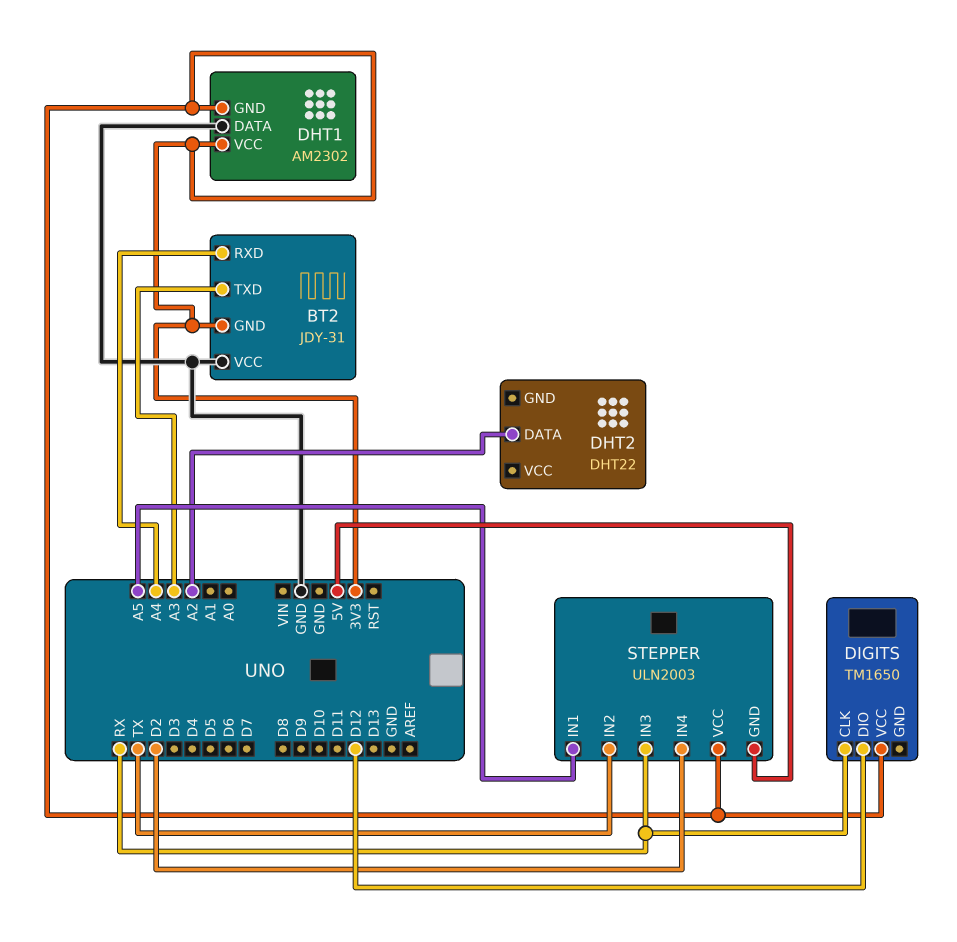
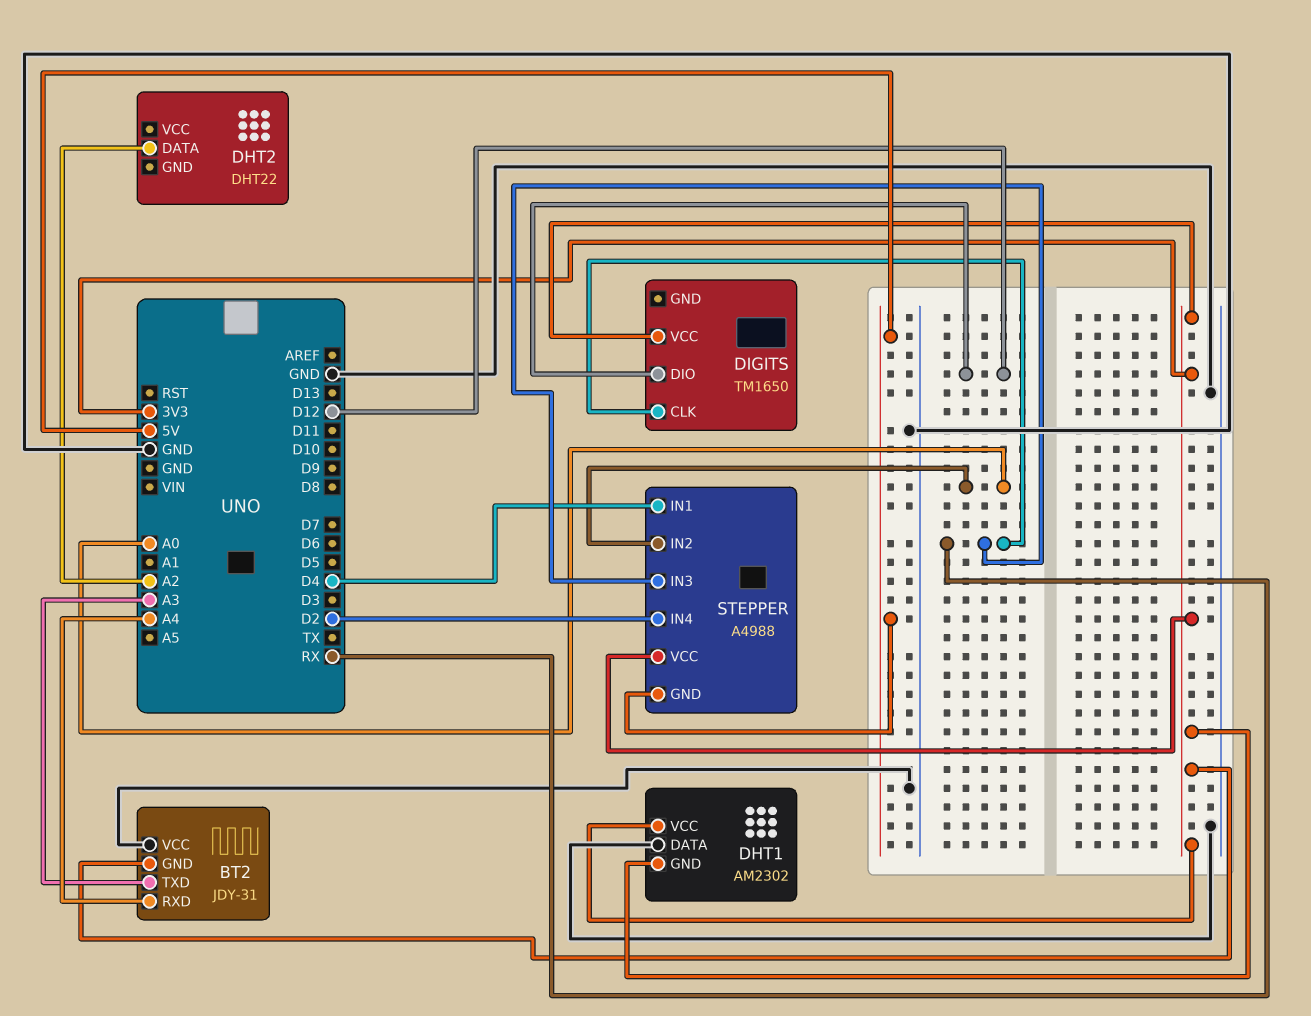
STEPPER: ULN2003 -> A4988
STEPPER pin IN1: A5 -> D4
STEPPER pin IN2: TX -> A0

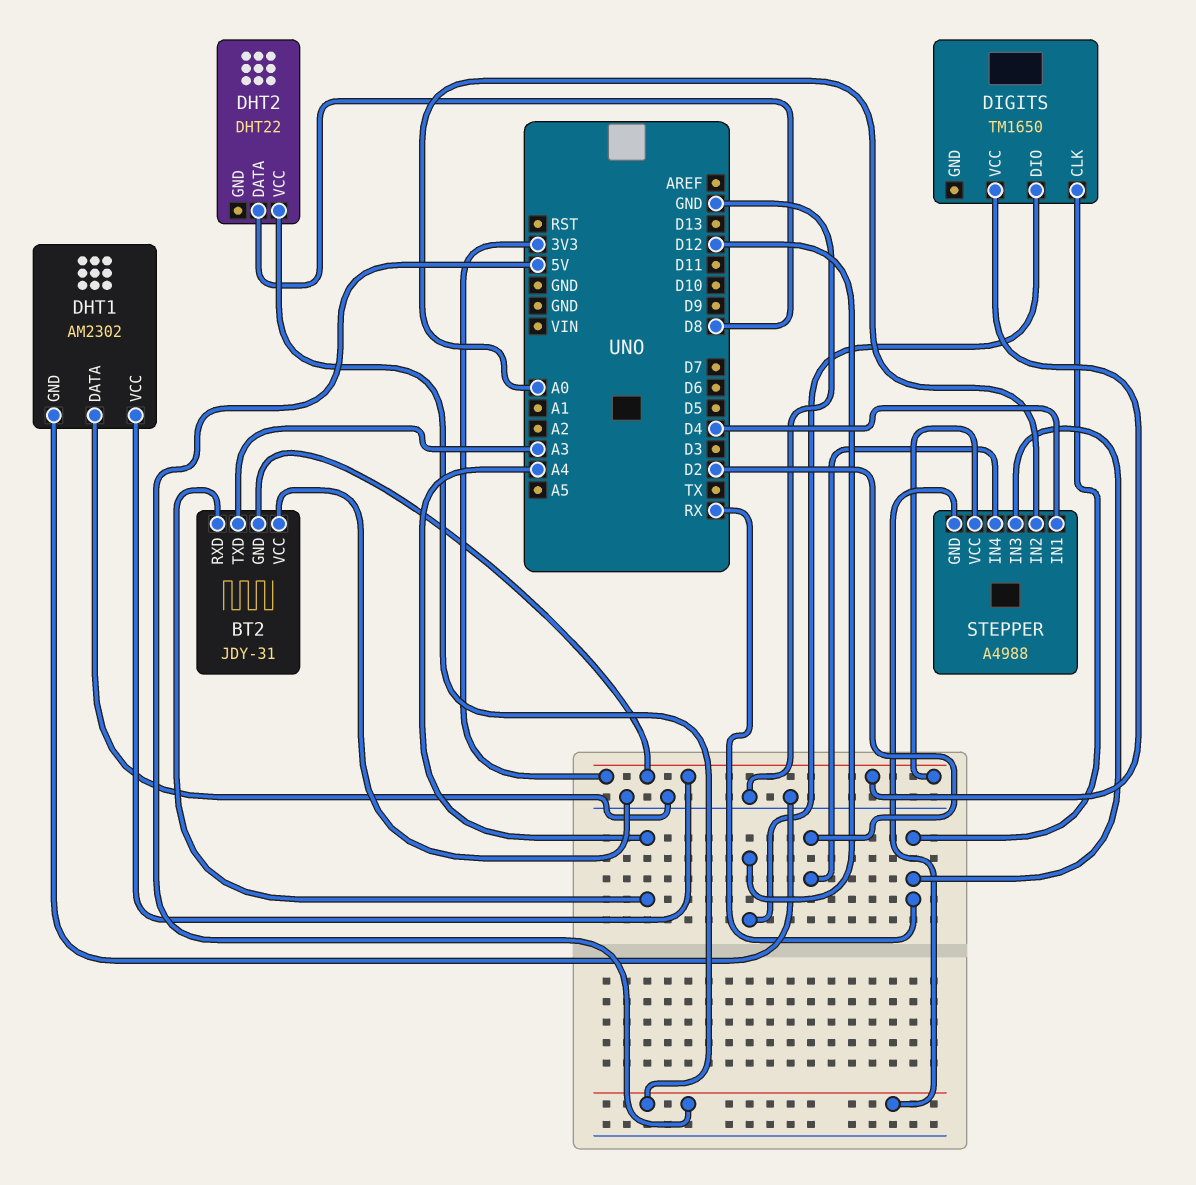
DHT1 pin GND: 3V3 -> GND
DHT2 pin DATA: A2 -> D8
DHT2 pin VCC: none -> 5V

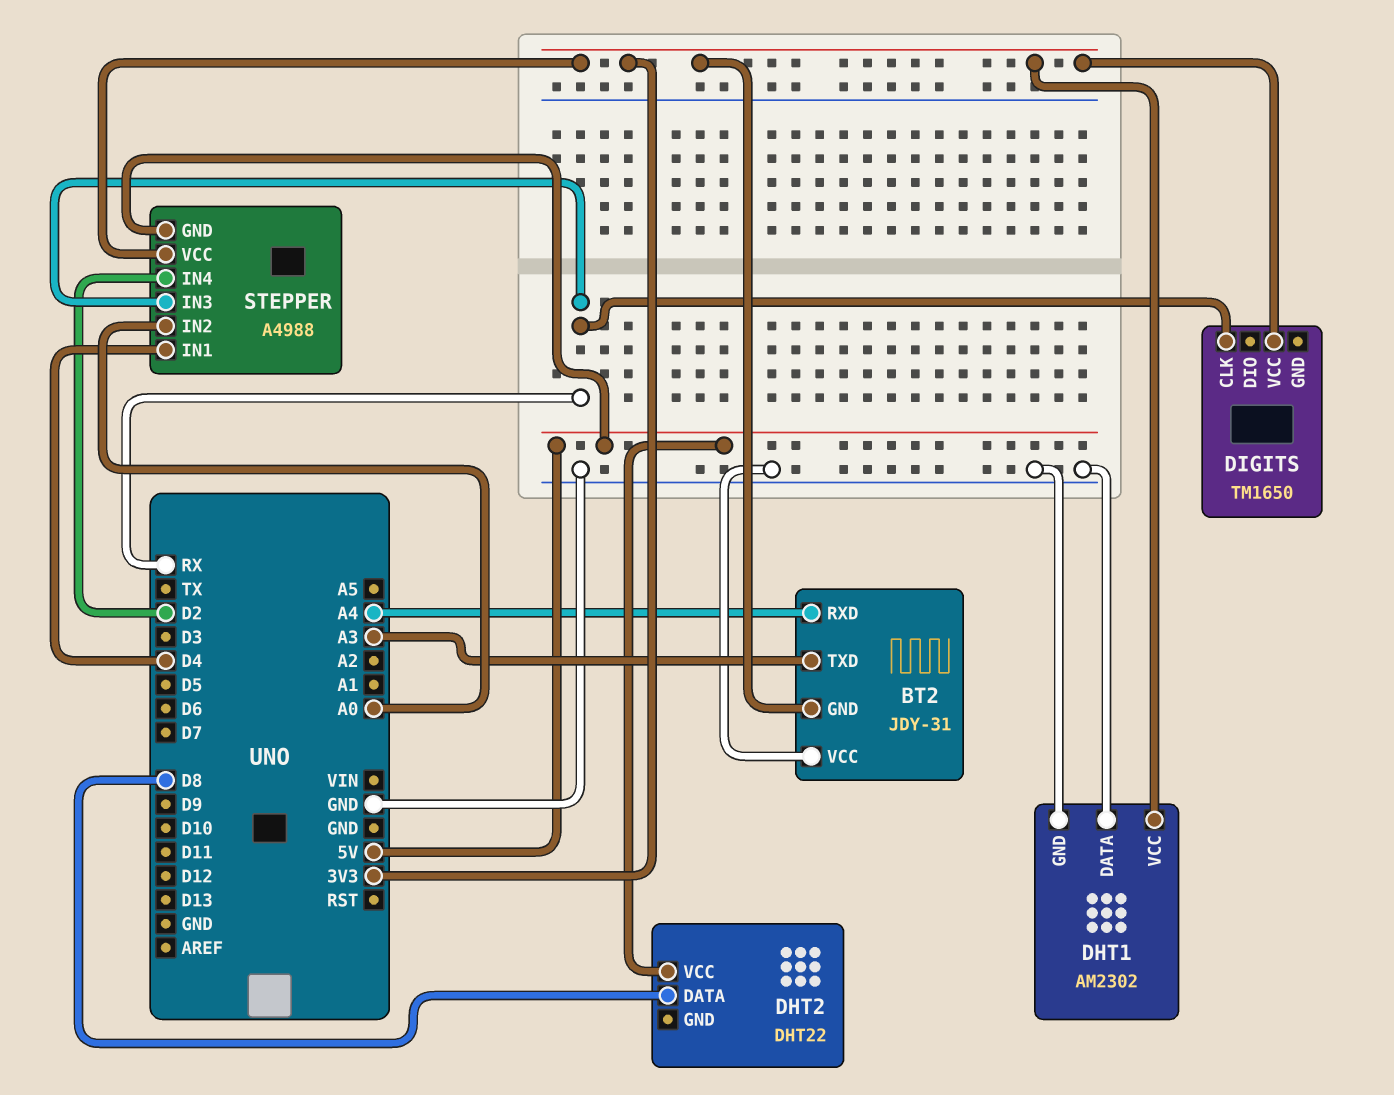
DIGITS pin DIO: D12 -> none

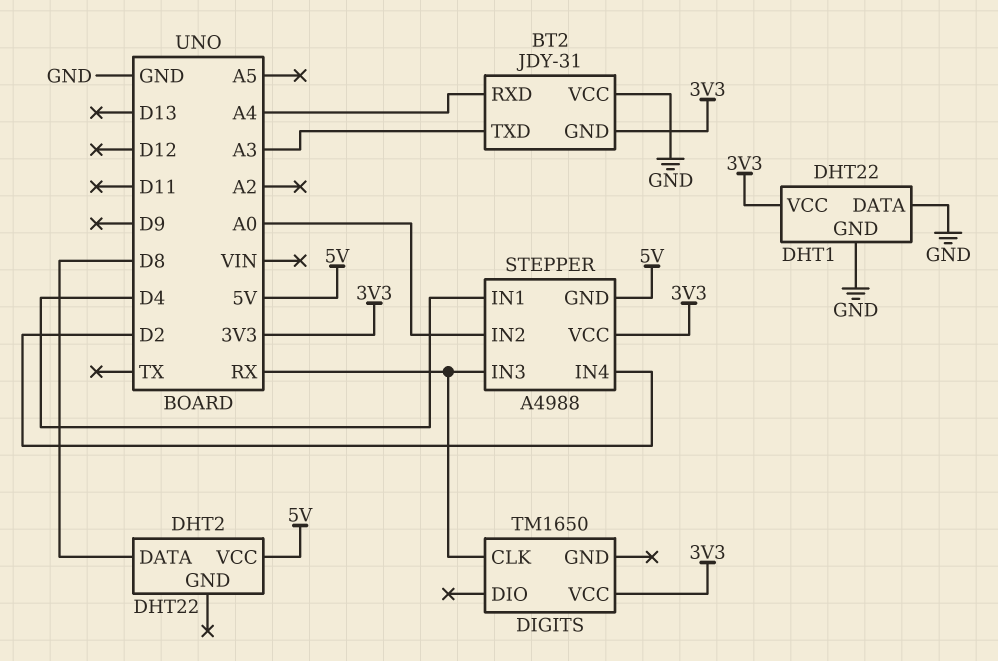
DHT1: AM2302 -> DHT22

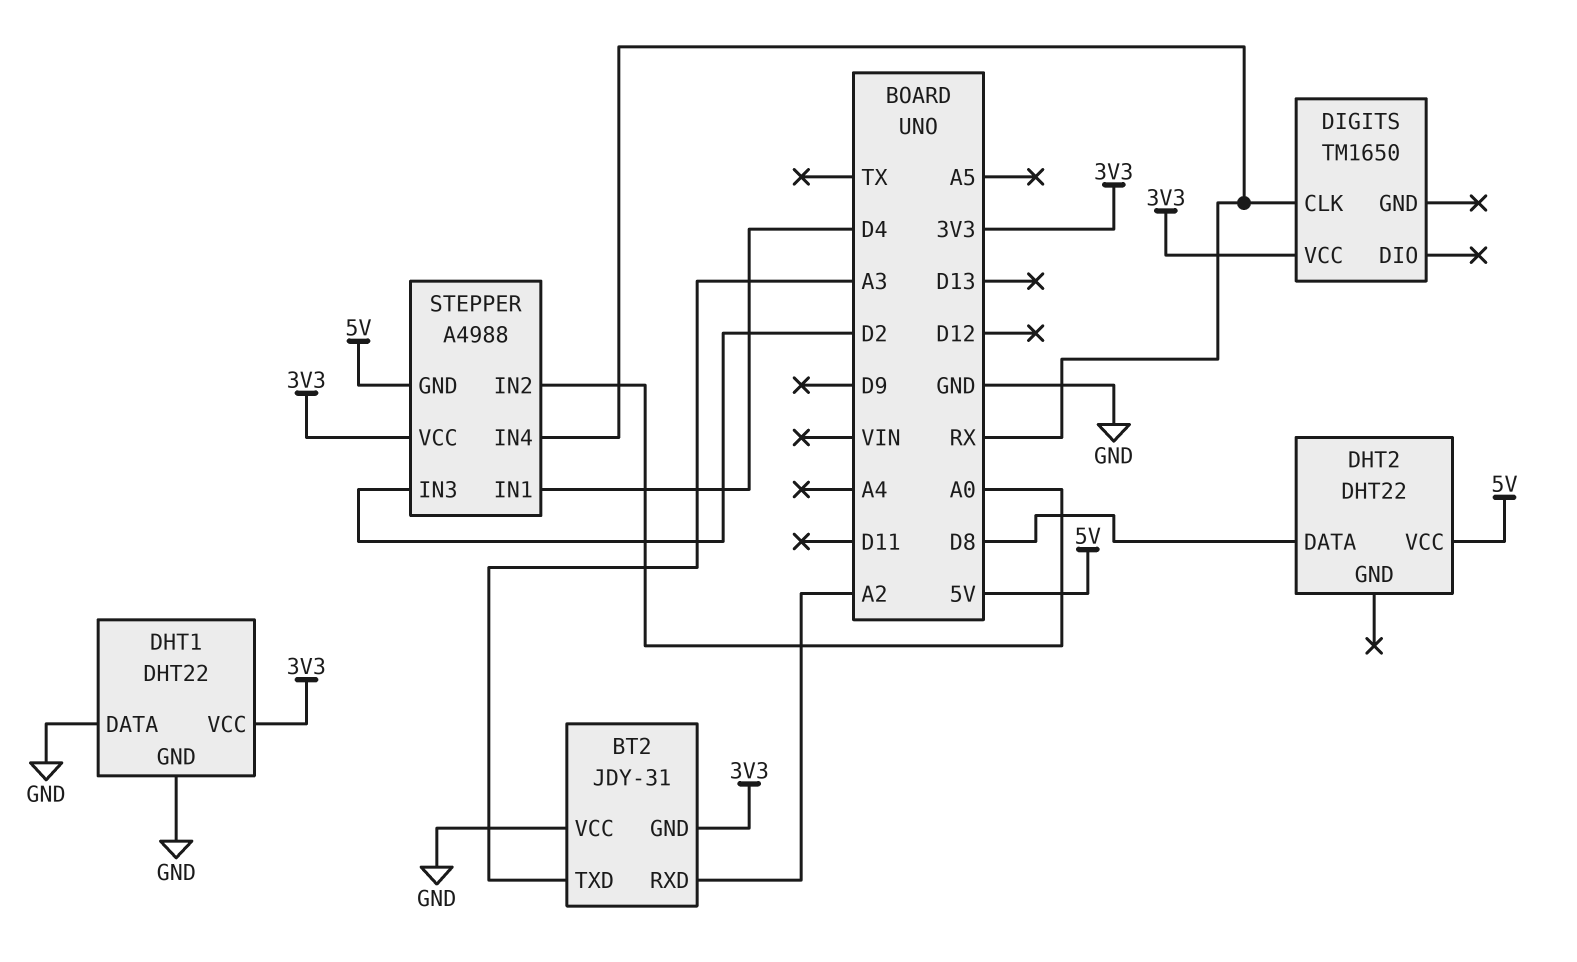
BT2 pin RXD: A4 -> A2
STEPPER pin IN3: RX -> D2
STEPPER pin IN4: D2 -> RX

